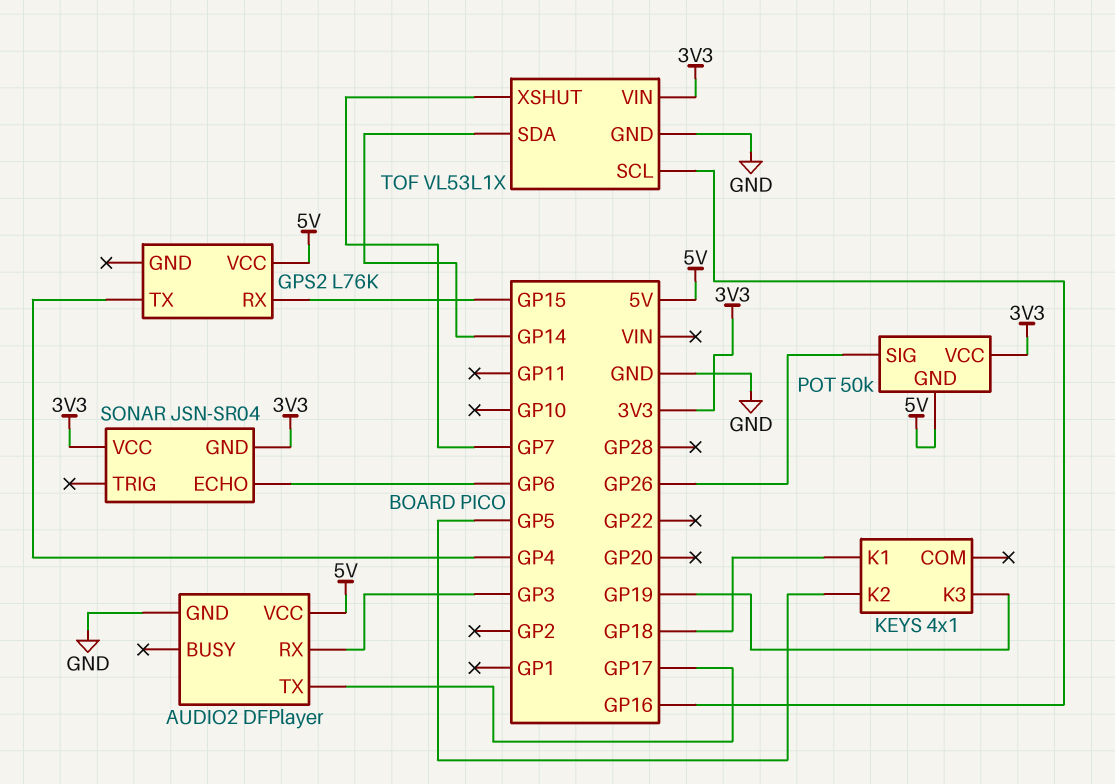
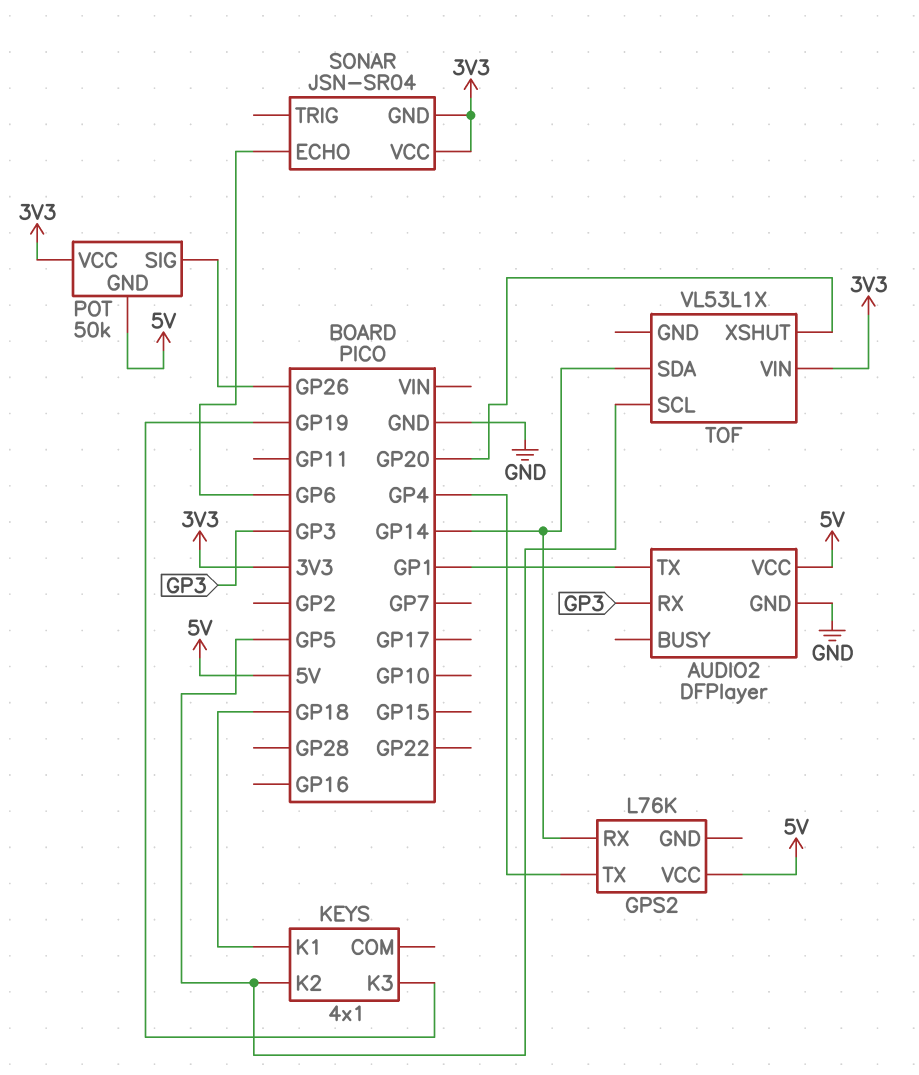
AUDIO2 pin TX: GP17 -> GP1
GPS2 pin RX: GP15 -> GP14
TOF pin GND: GND -> none
TOF pin SCL: GP16 -> GP5
TOF pin XSHUT: GP7 -> GP20

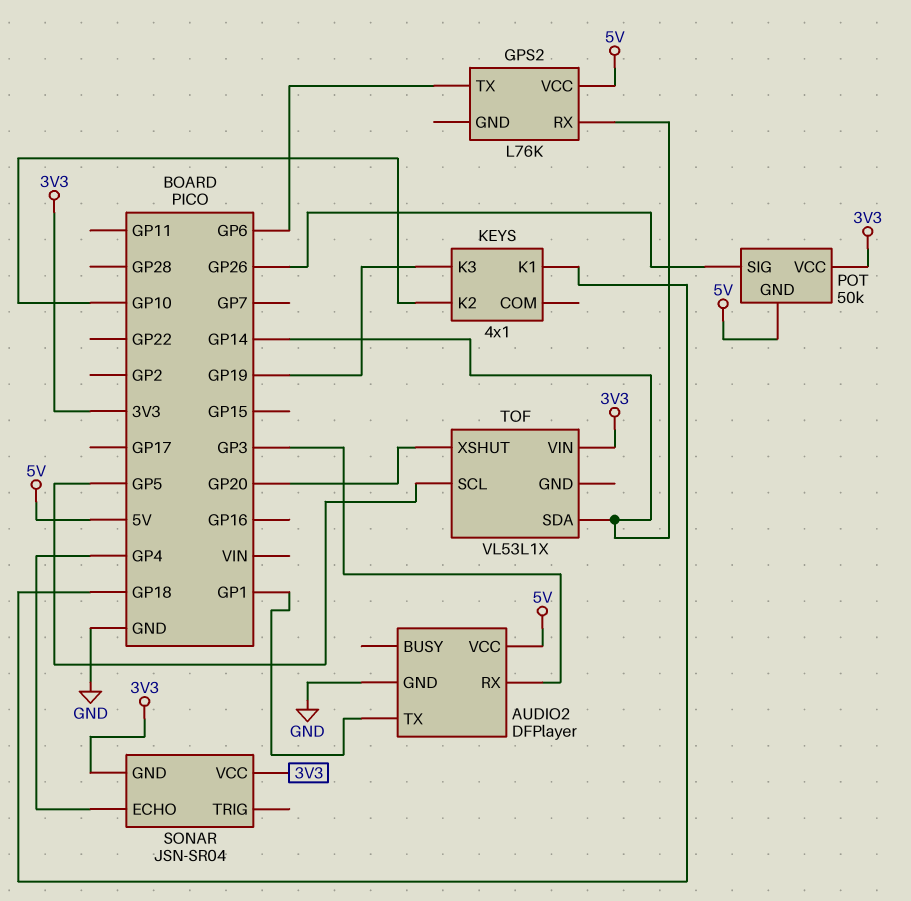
GPS2 pin TX: GP4 -> GP6
KEYS pin K2: GP5 -> GP10
SONAR pin ECHO: GP6 -> GP4

